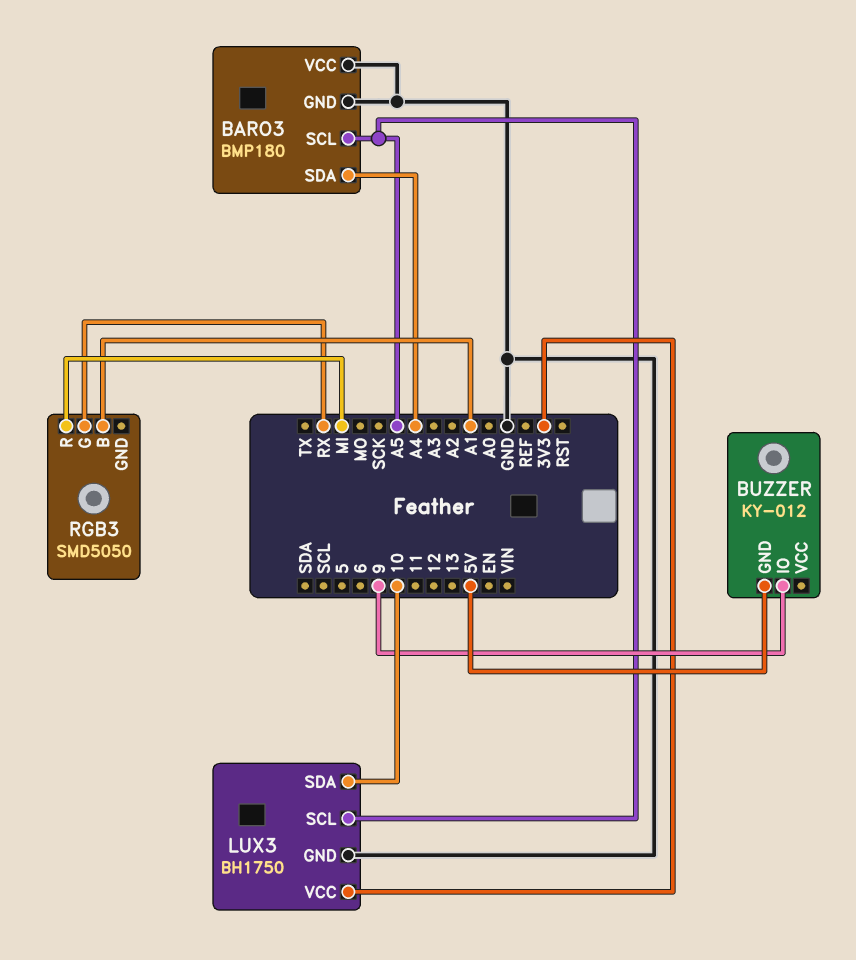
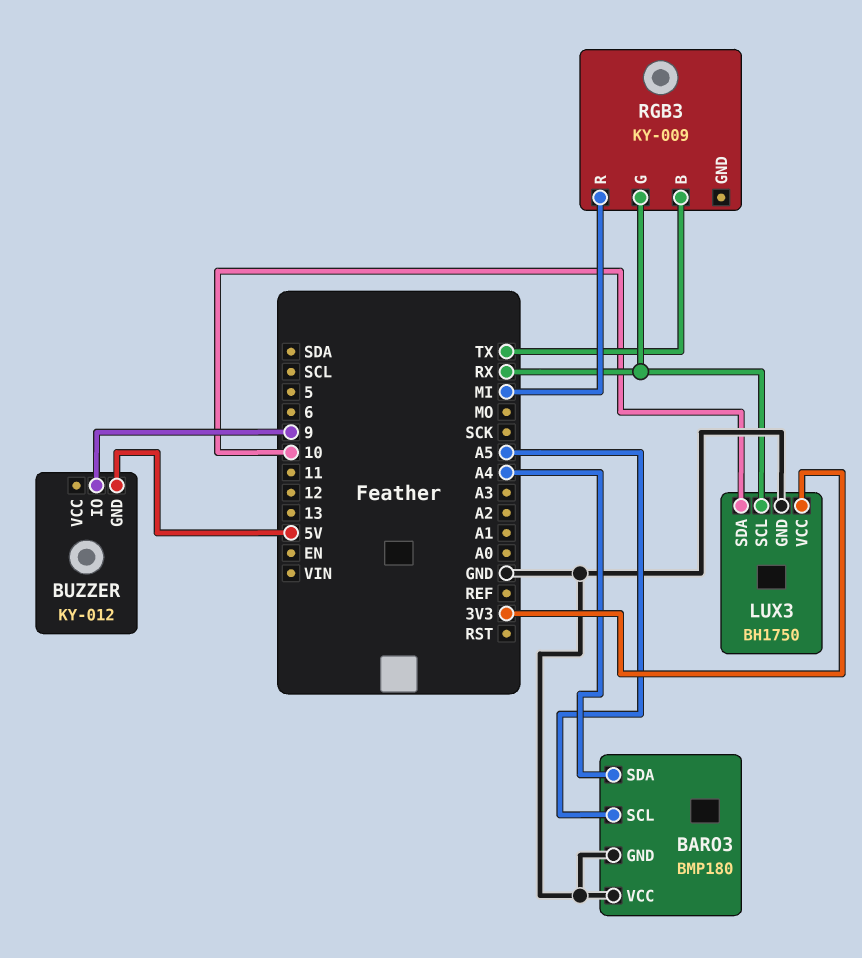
LUX3 pin SCL: A5 -> RX
RGB3: SMD5050 -> KY-009
RGB3 pin B: A1 -> TX

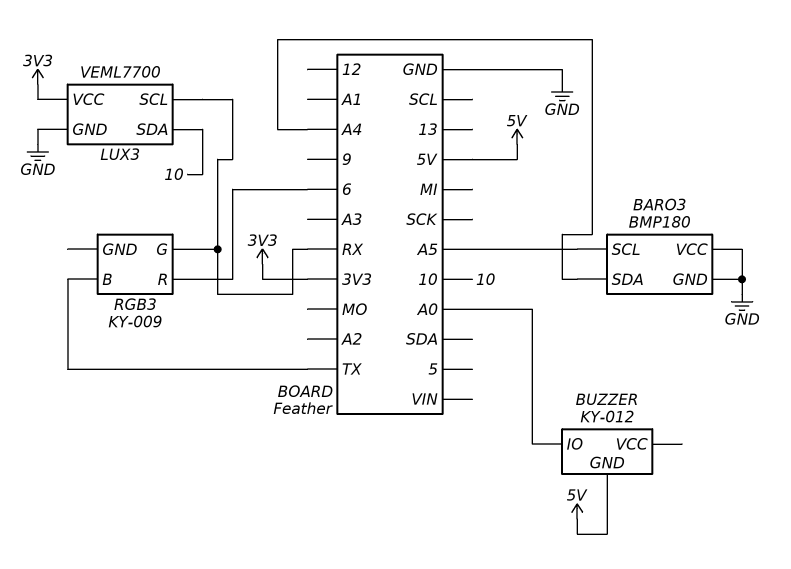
BUZZER pin IO: 9 -> A0
LUX3: BH1750 -> VEML7700
RGB3 pin R: MI -> 6

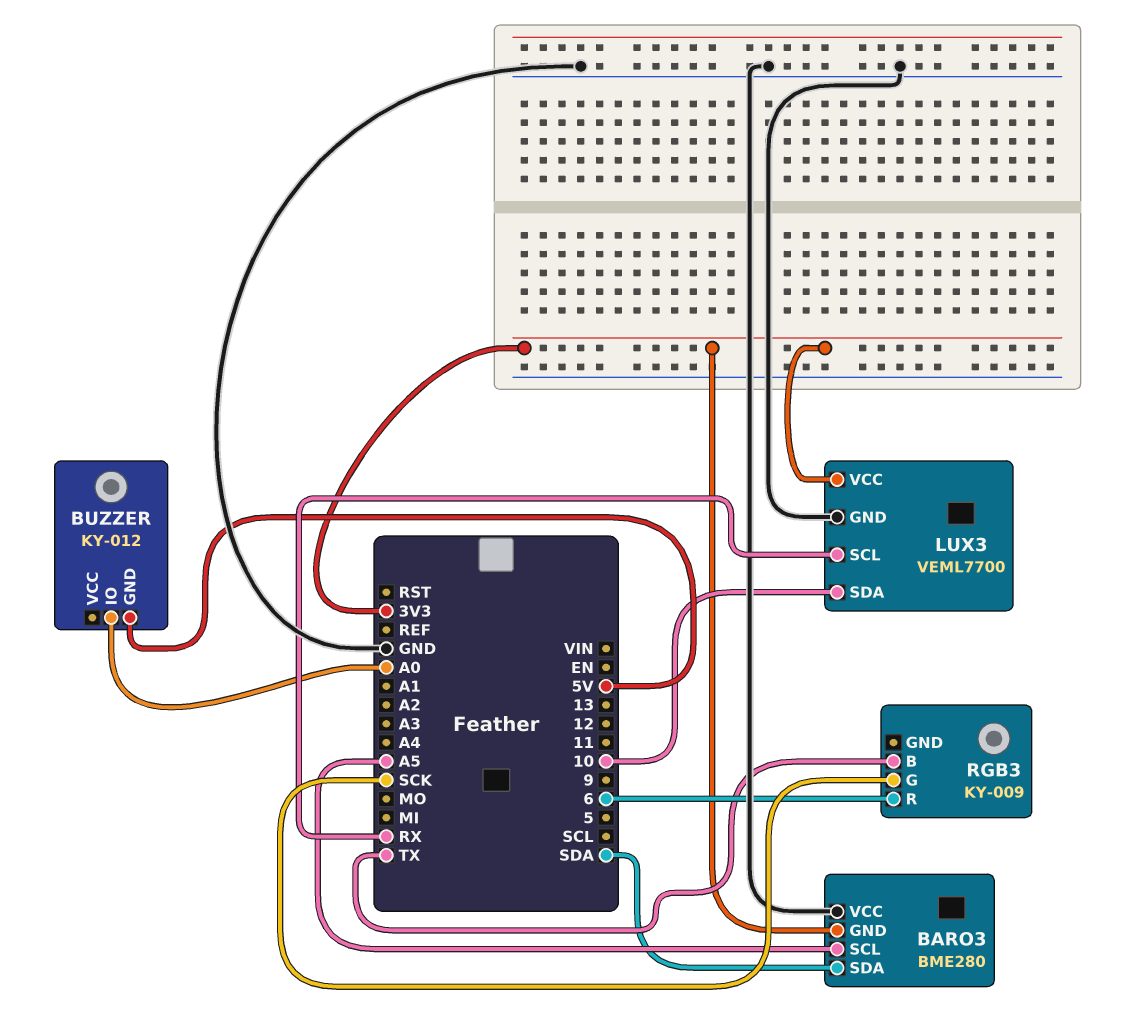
BARO3: BMP180 -> BME280
BARO3 pin GND: GND -> 3V3
BARO3 pin SDA: A4 -> SDA
RGB3 pin G: RX -> SCK

